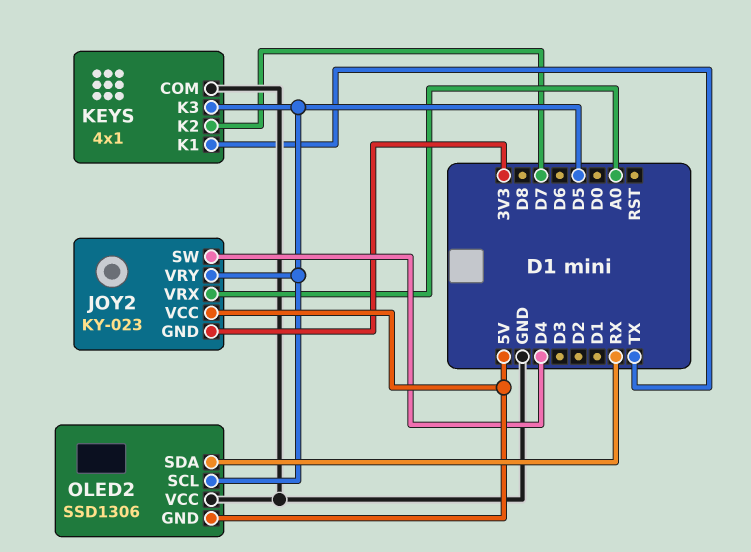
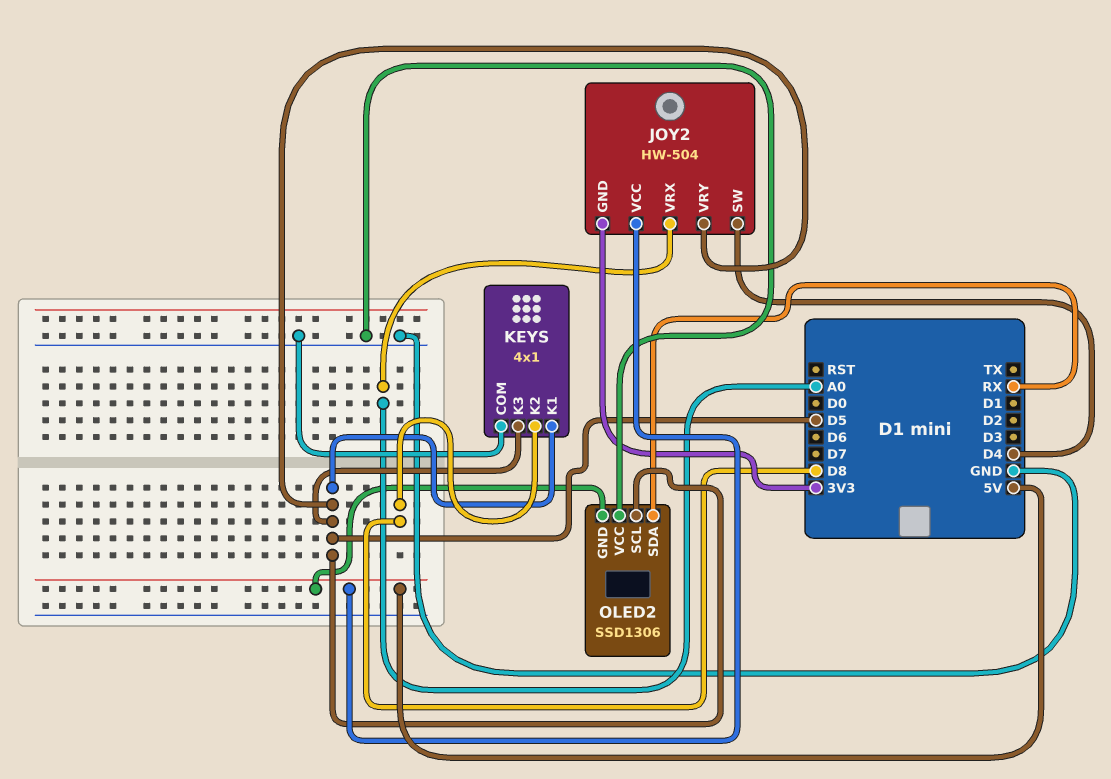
JOY2: KY-023 -> HW-504
KEYS pin K1: TX -> D5
KEYS pin K2: D7 -> D8

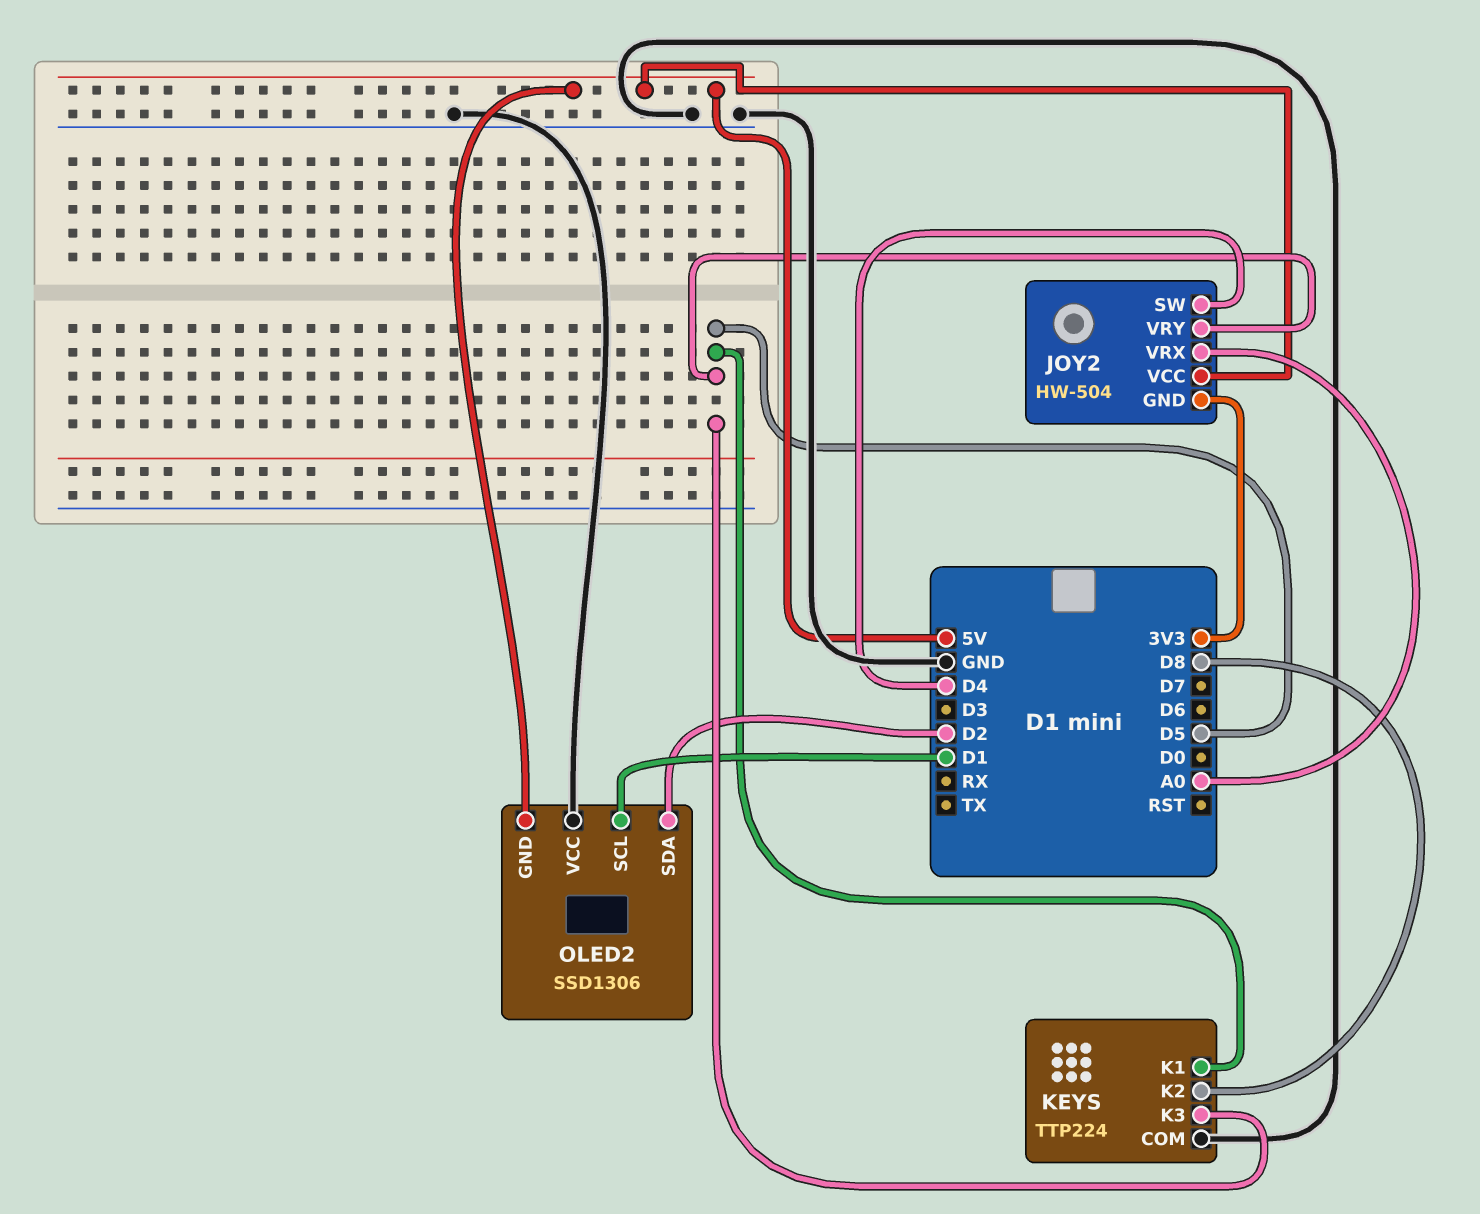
KEYS: 4x1 -> TTP224
OLED2 pin SCL: D5 -> D1
OLED2 pin SDA: RX -> D2

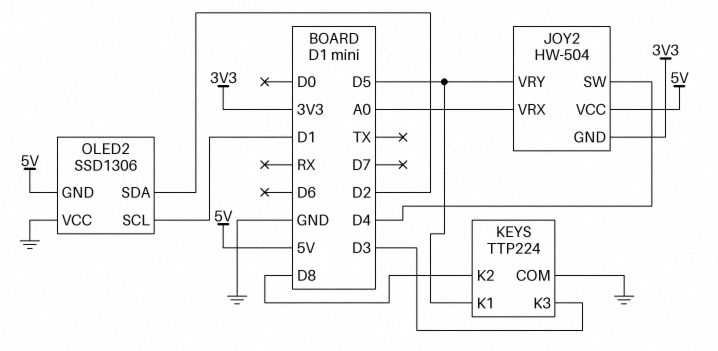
KEYS pin K3: D5 -> D3

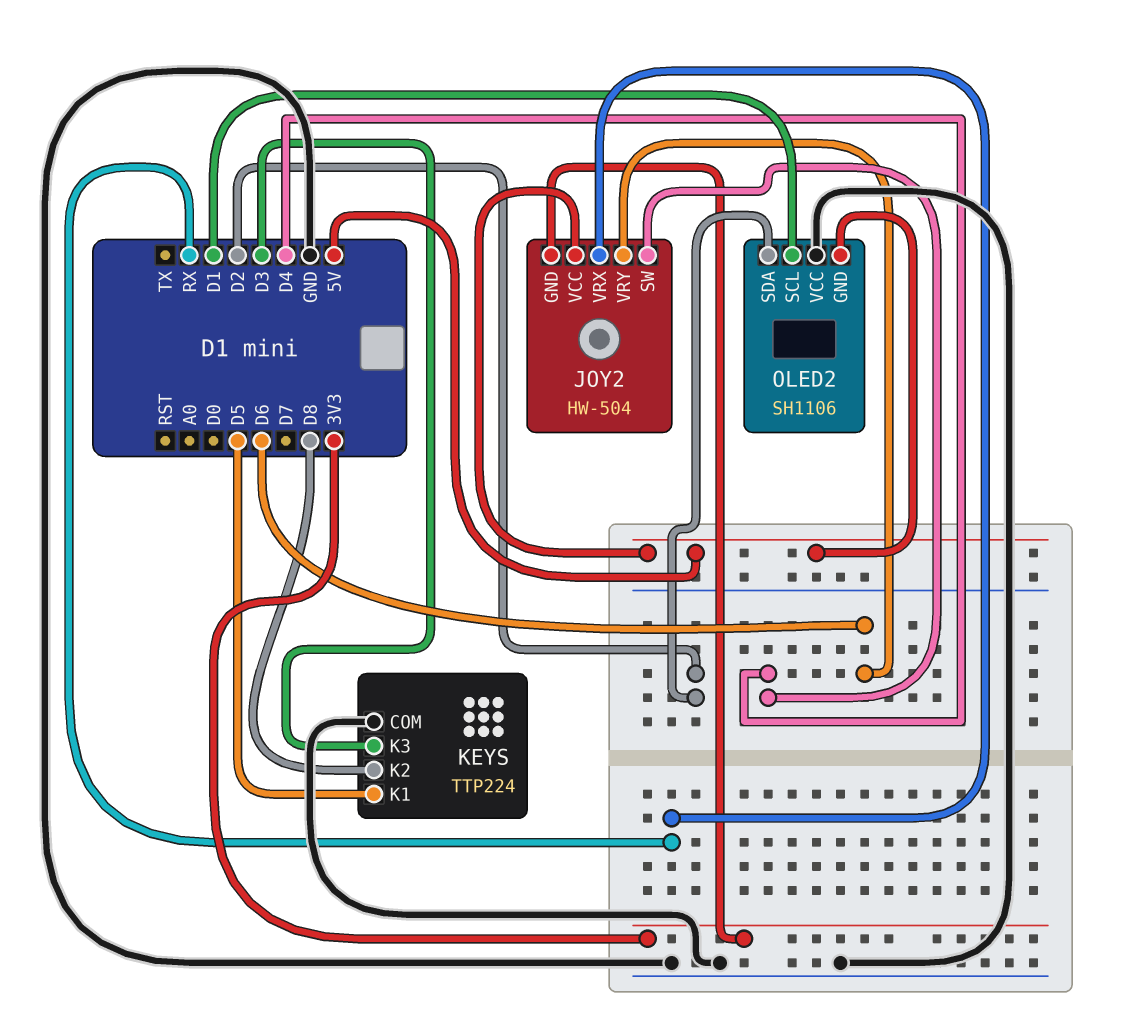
JOY2 pin VRX: A0 -> RX
JOY2 pin VRY: D5 -> D6
OLED2: SSD1306 -> SH1106

